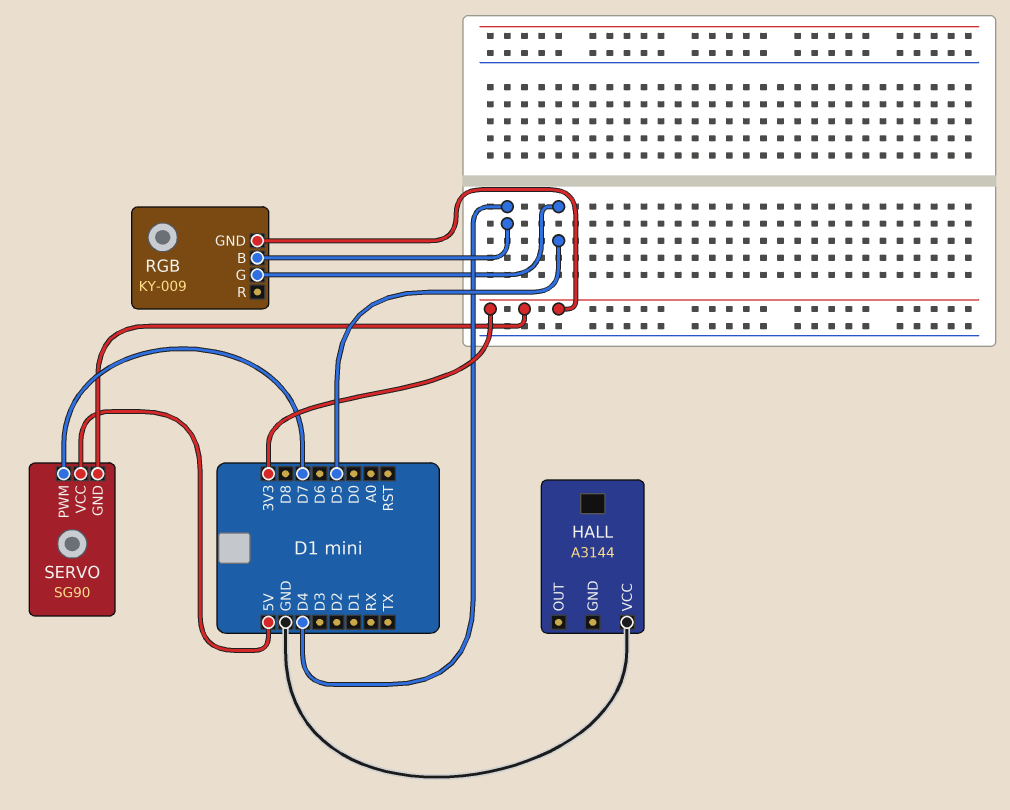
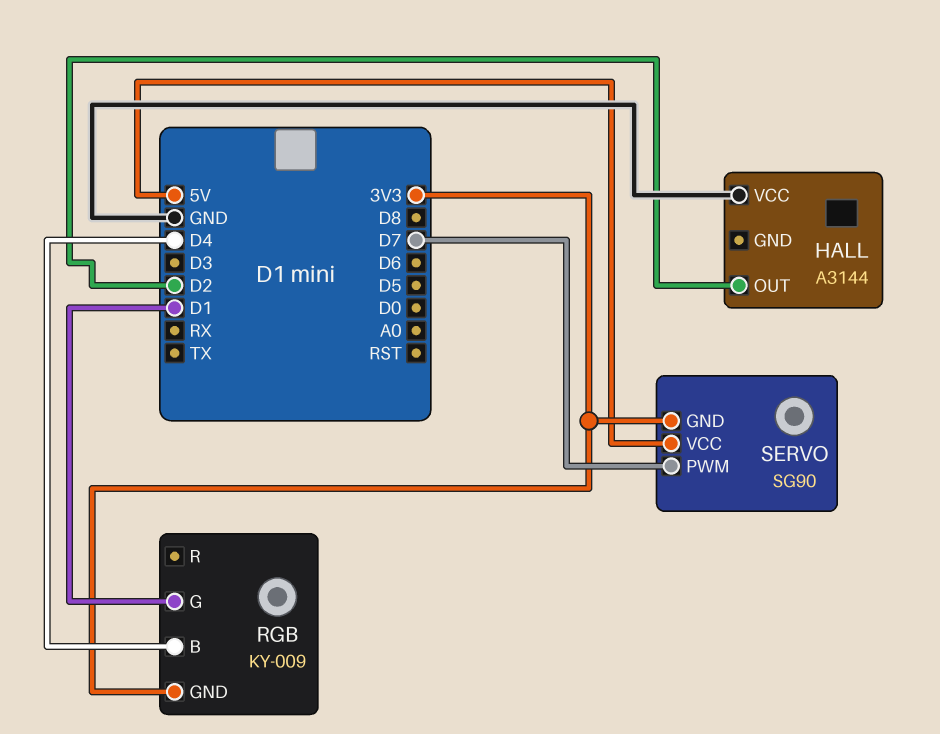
HALL pin OUT: none -> D2
RGB pin G: D5 -> D1

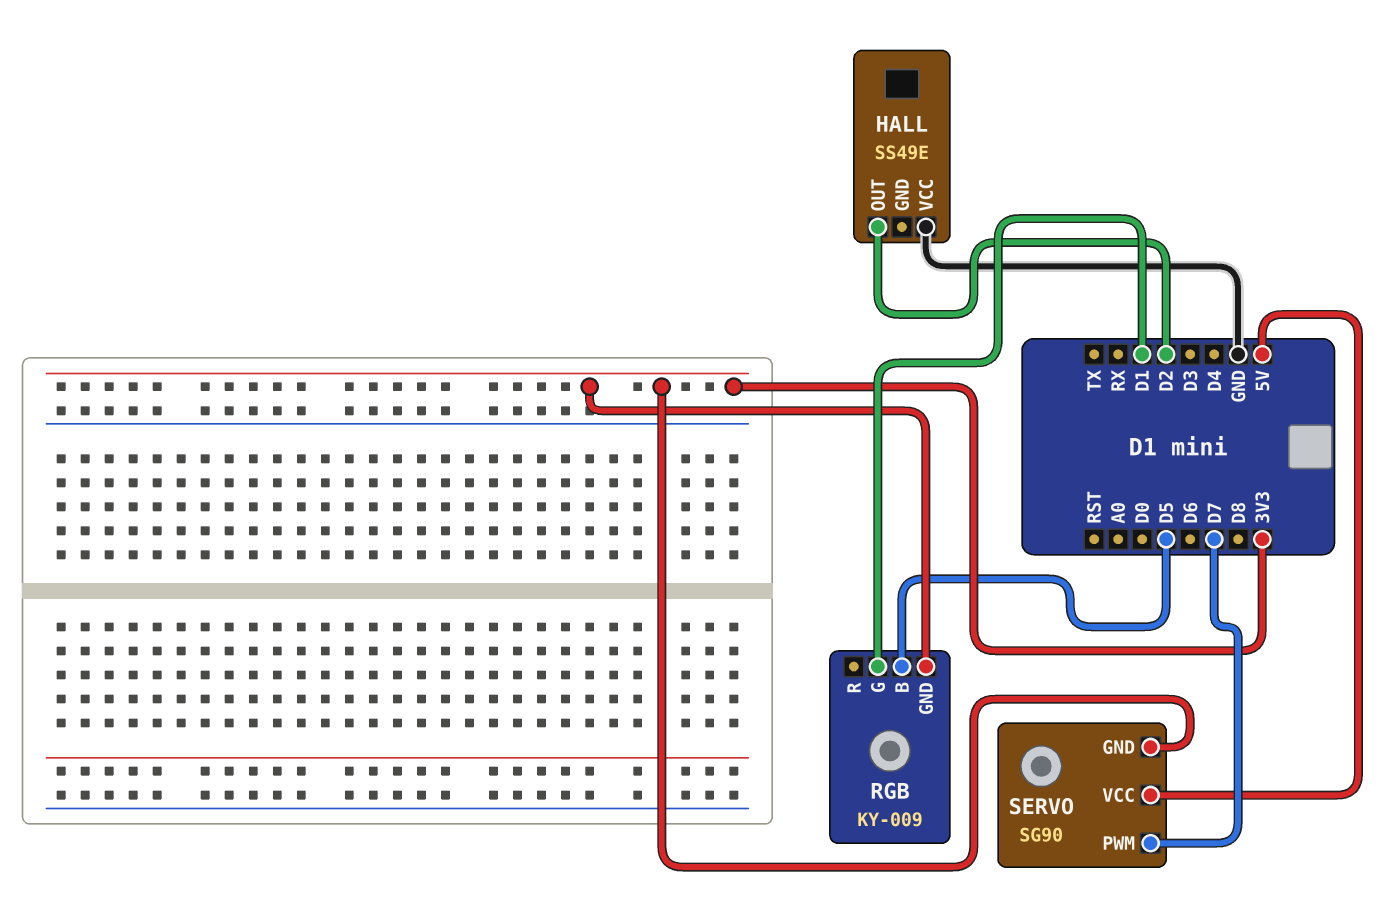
HALL: A3144 -> SS49E
RGB pin B: D4 -> D5

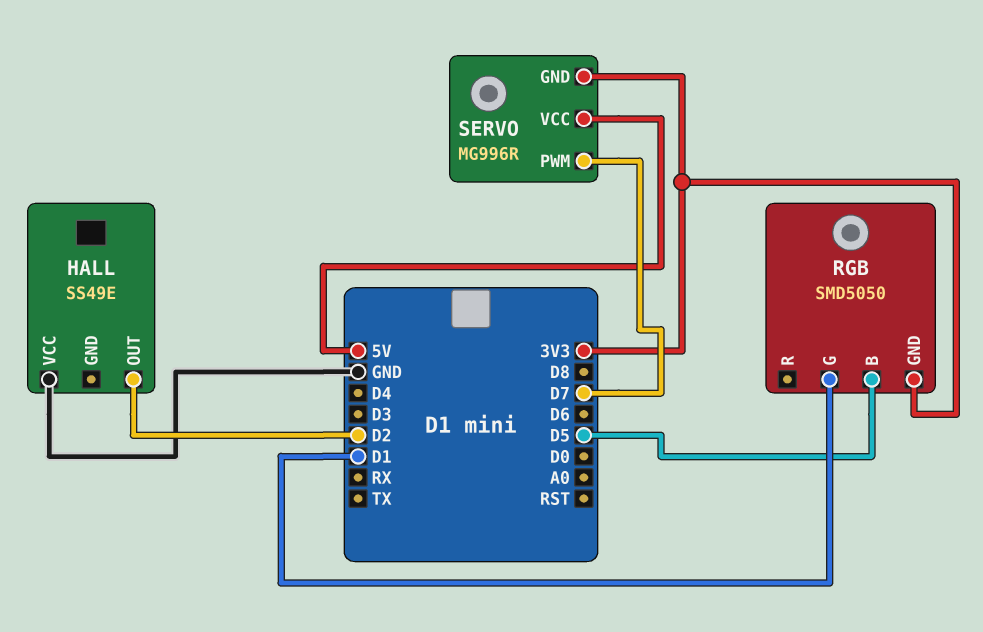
RGB: KY-009 -> SMD5050
SERVO: SG90 -> MG996R

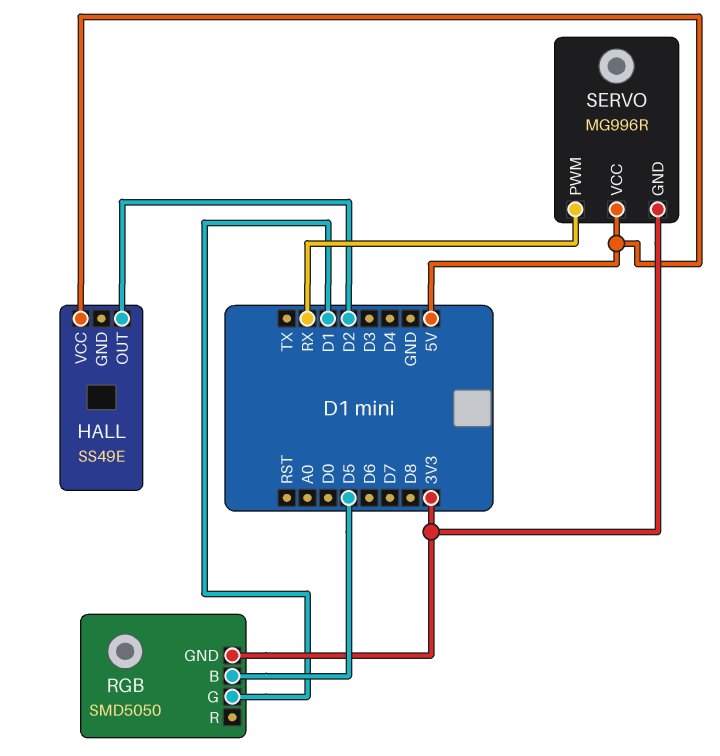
HALL pin VCC: GND -> 5V
SERVO pin PWM: D7 -> RX

